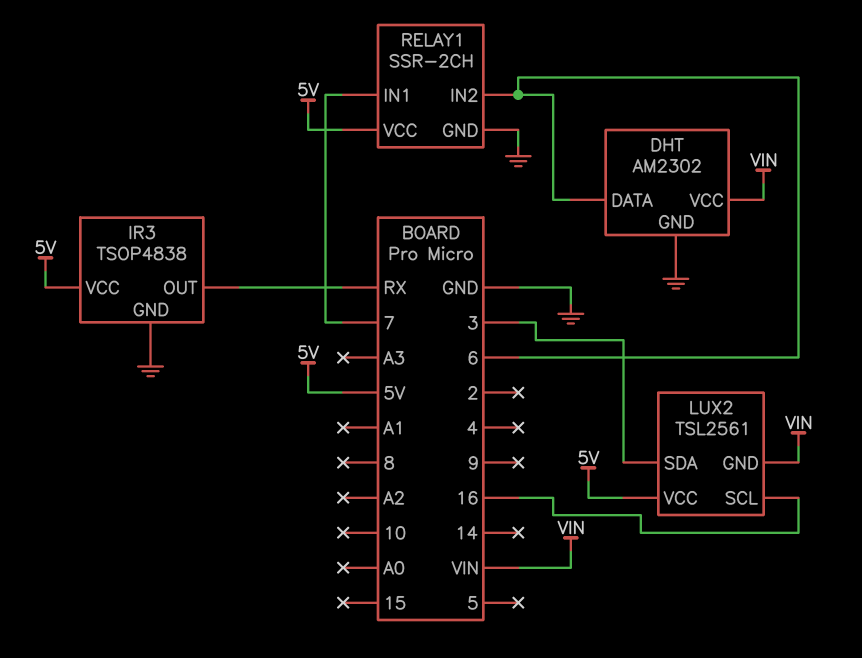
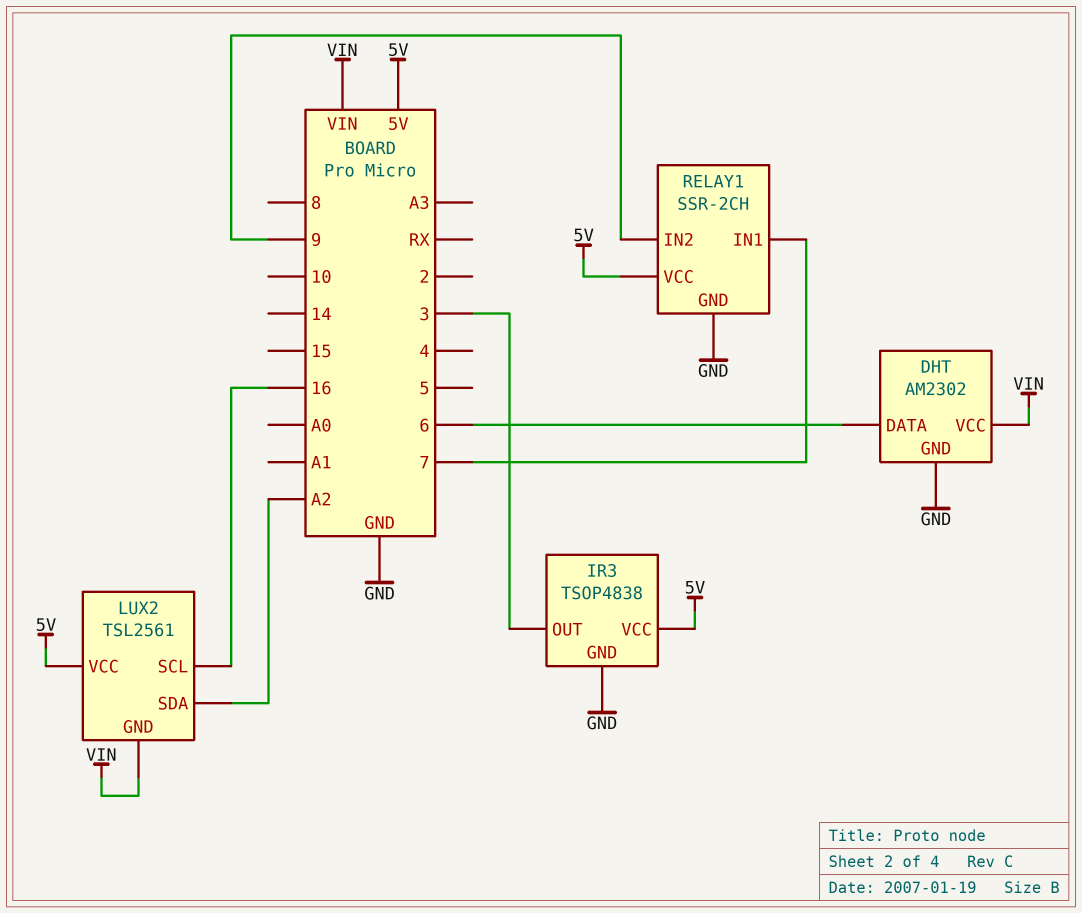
IR3 pin OUT: RX -> 3
LUX2 pin SDA: 3 -> A2
RELAY1 pin IN2: 6 -> 9

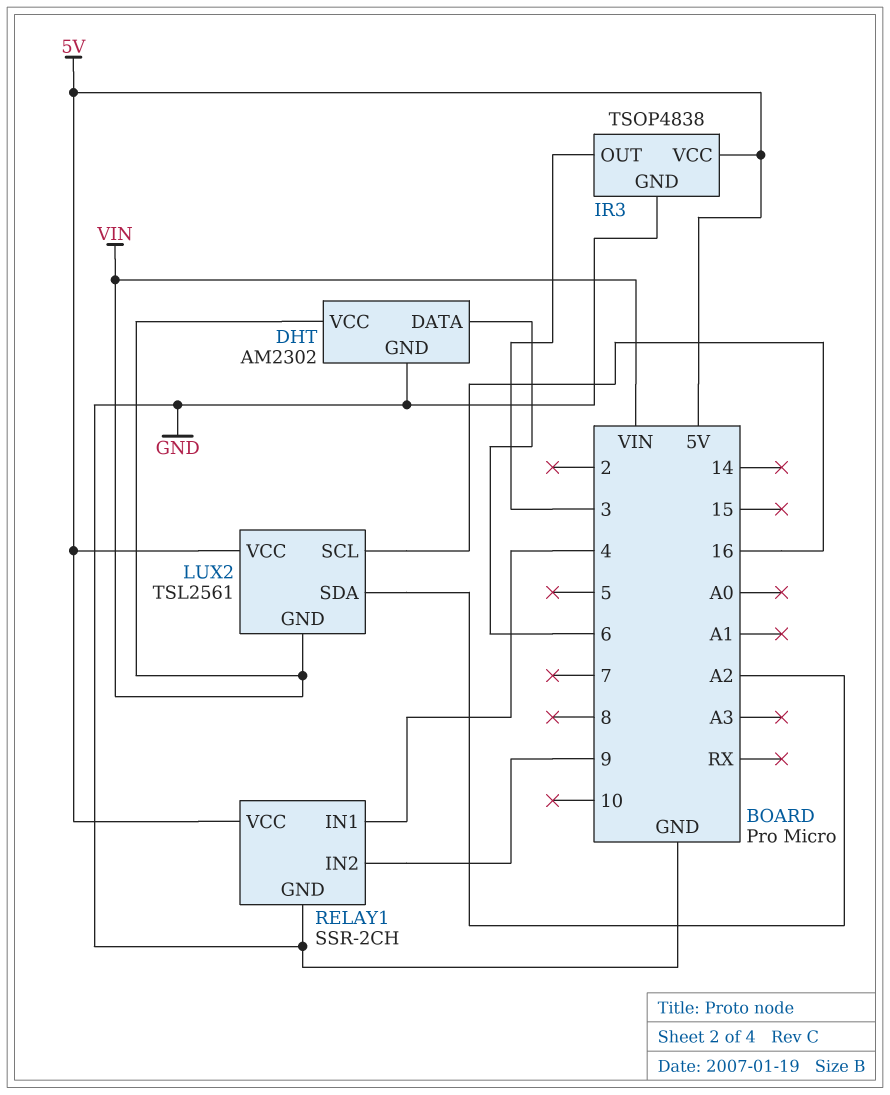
RELAY1 pin IN1: 7 -> 4

